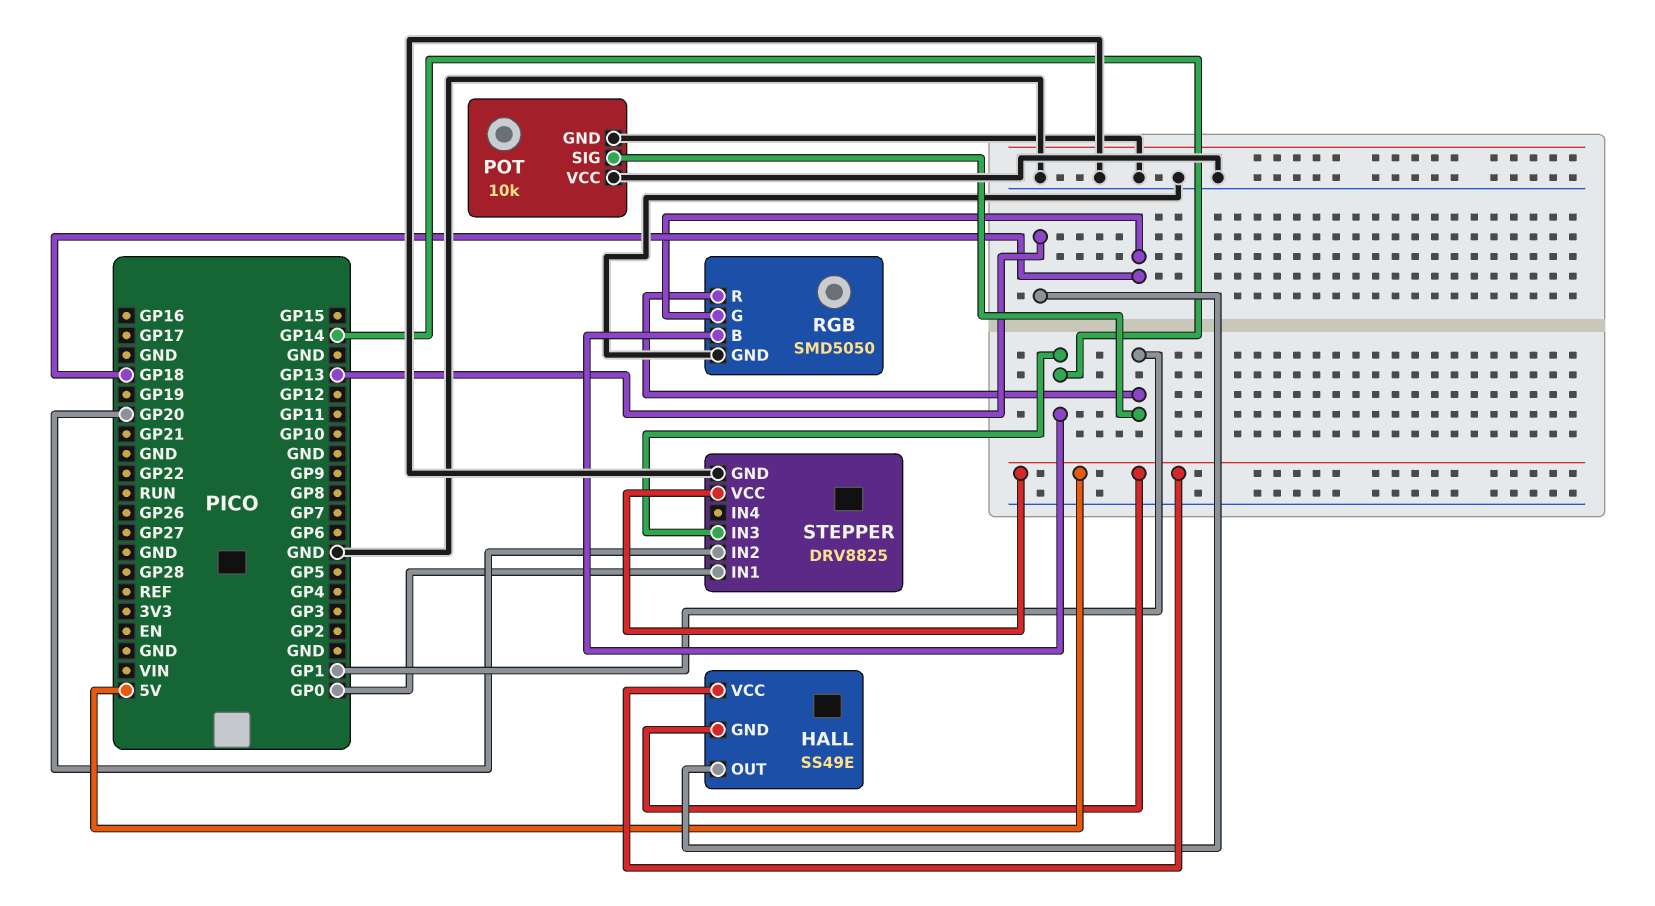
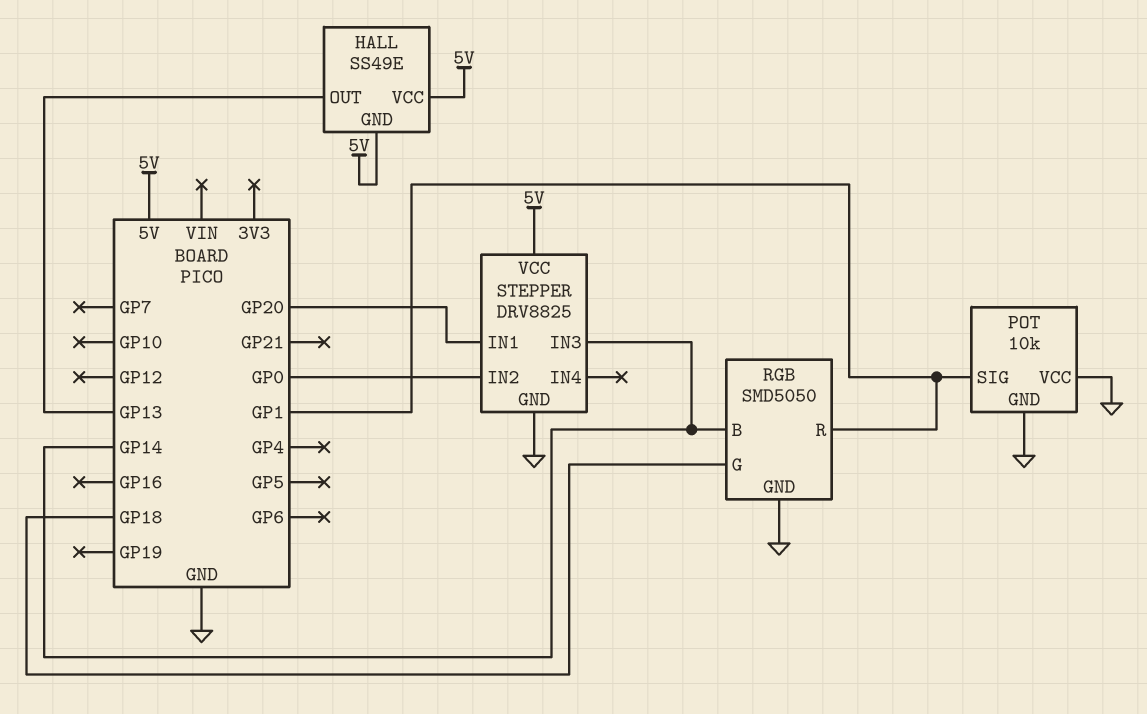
STEPPER pin IN1: GP0 -> GP20
STEPPER pin IN2: GP20 -> GP0

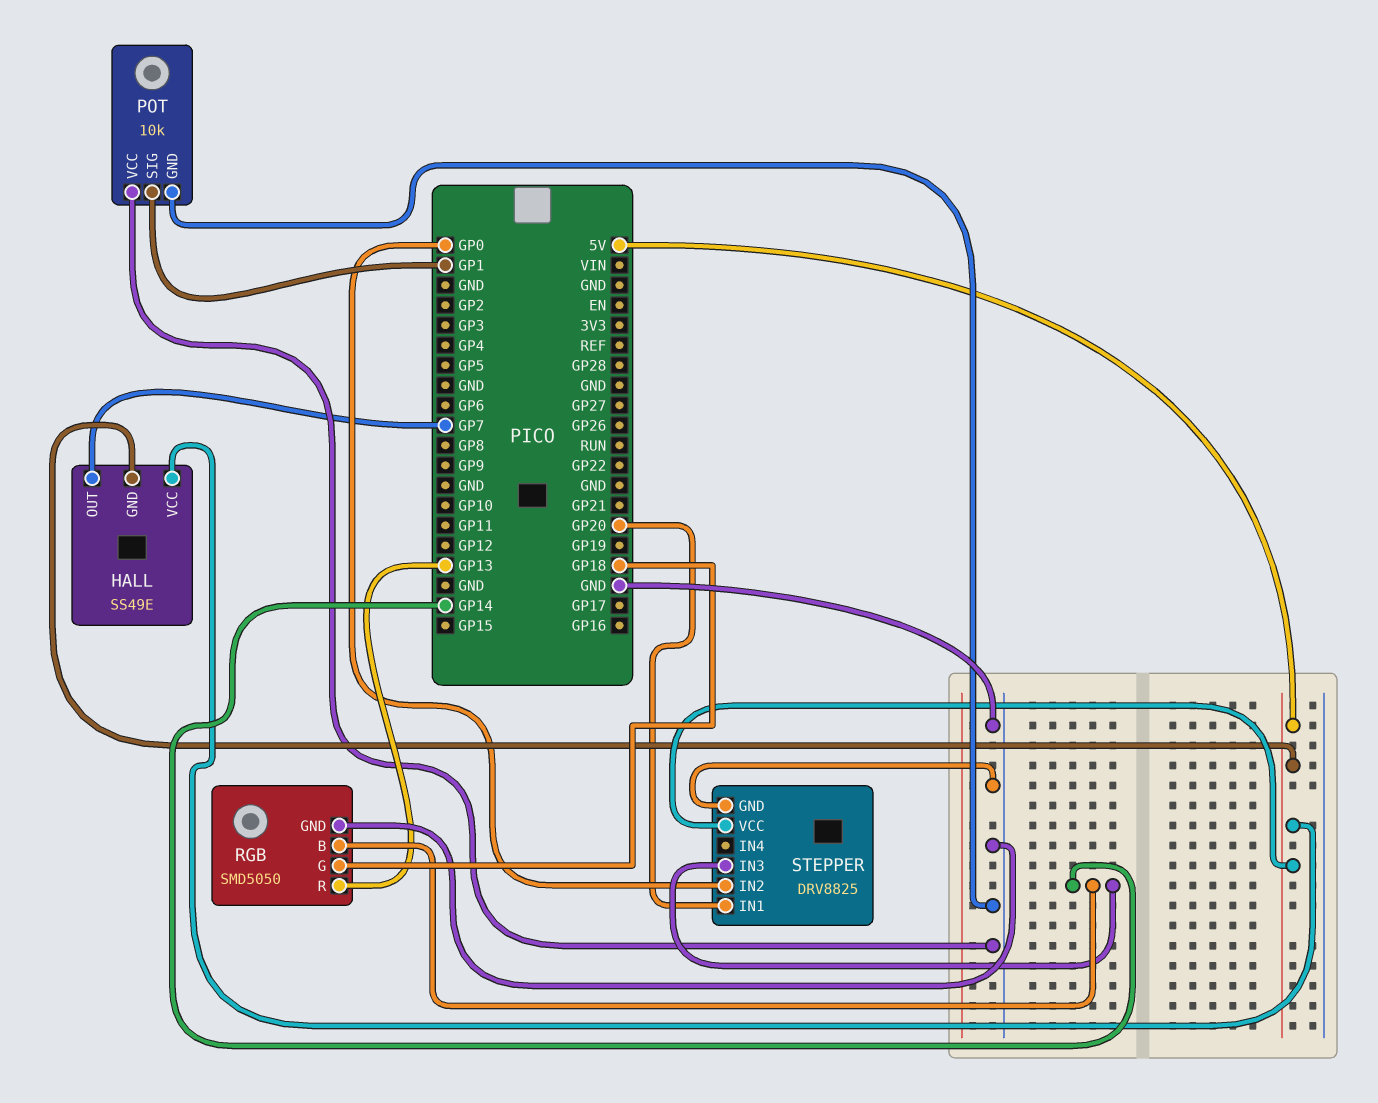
HALL pin OUT: GP13 -> GP7
RGB pin R: GP1 -> GP13

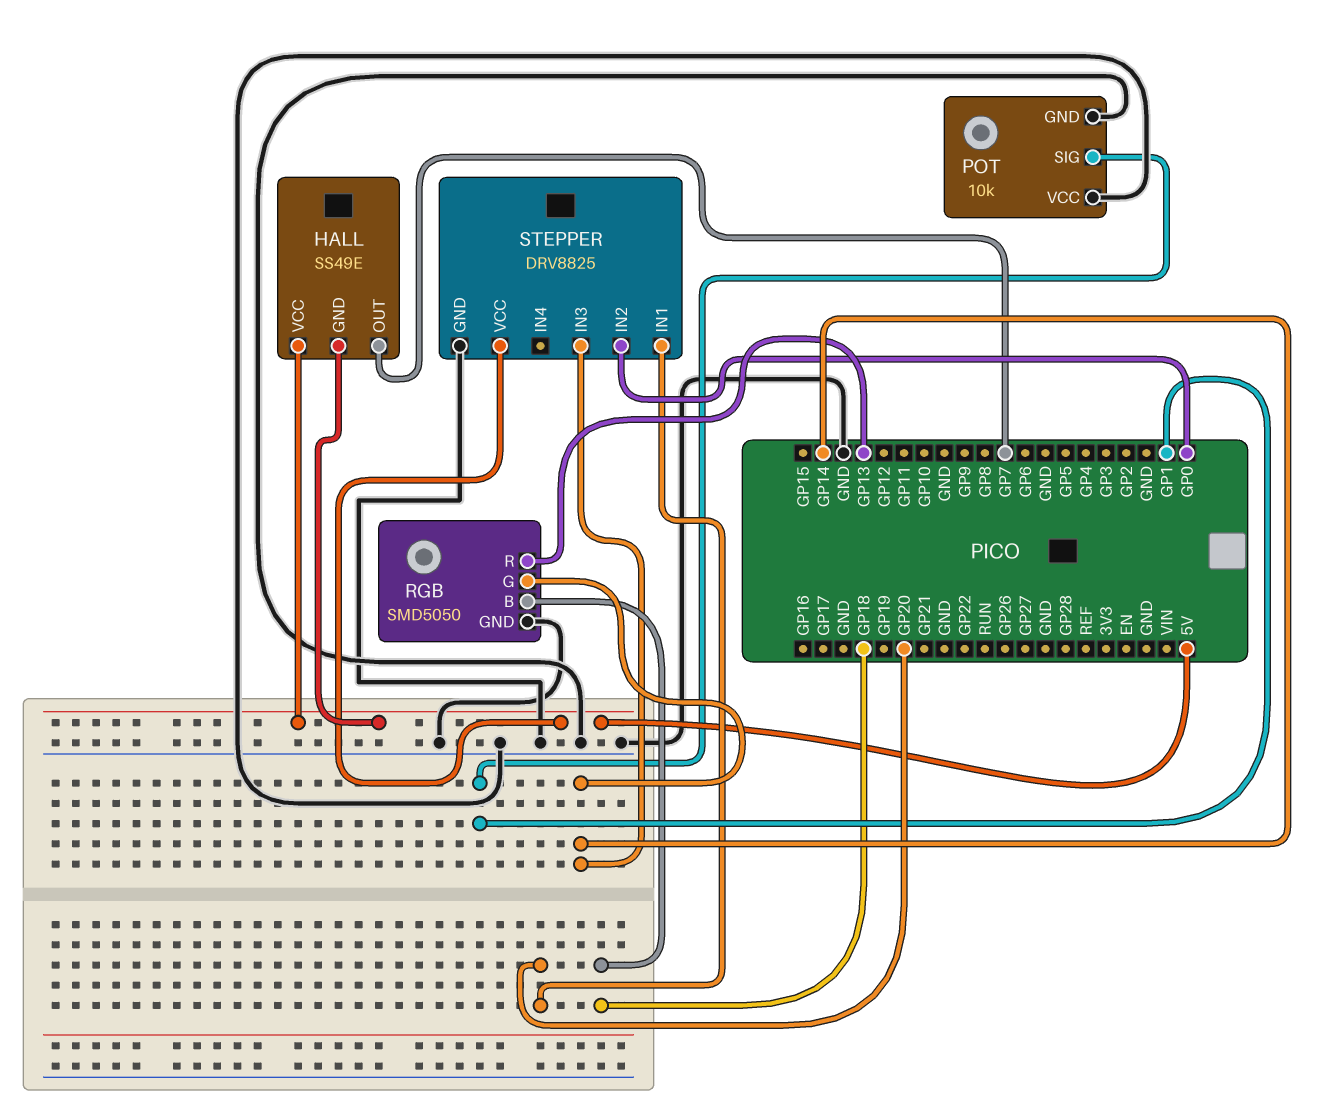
RGB pin B: GP14 -> GP18
RGB pin G: GP18 -> GP14

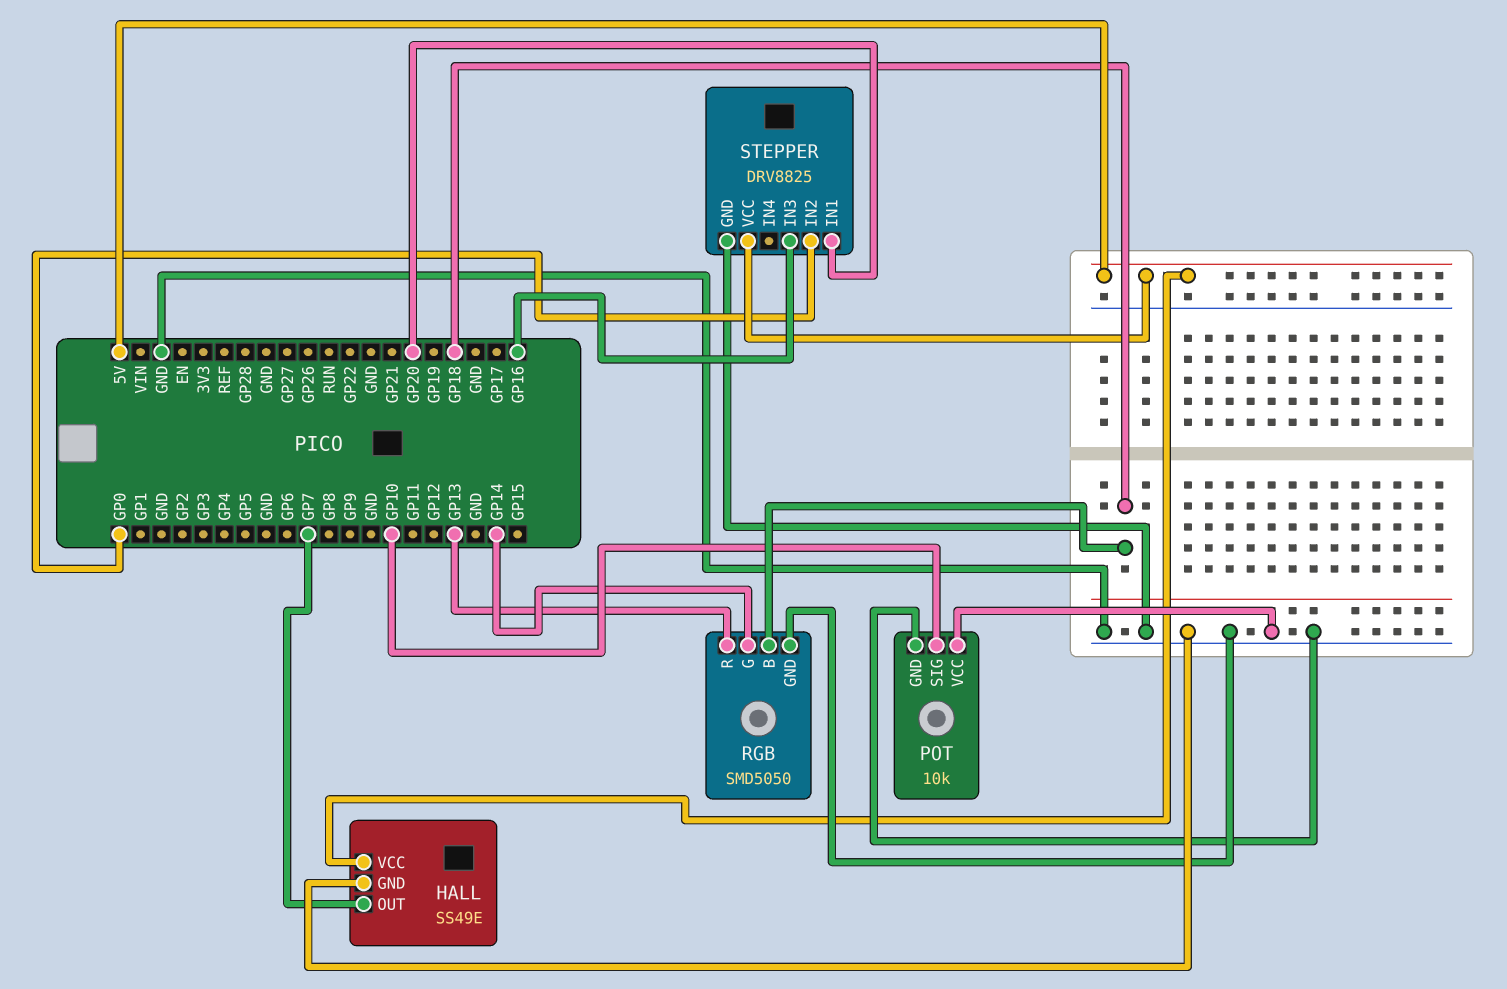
HALL pin GND: 5V -> GND
POT pin SIG: GP1 -> GP10
STEPPER pin IN3: GP14 -> GP16

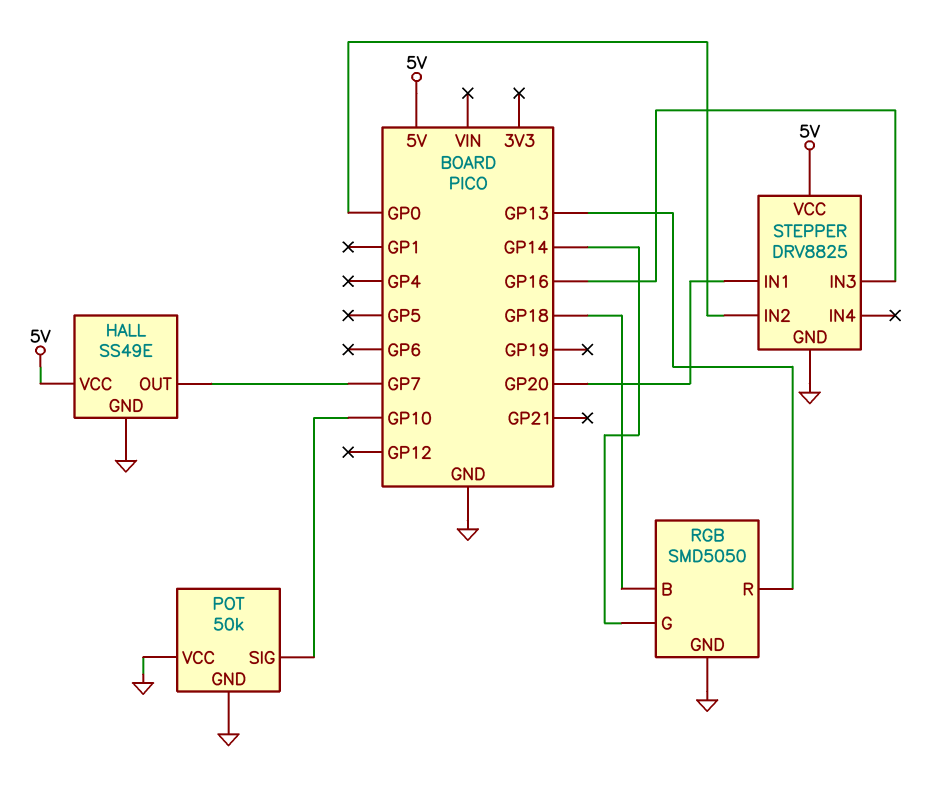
POT: 10k -> 50k

